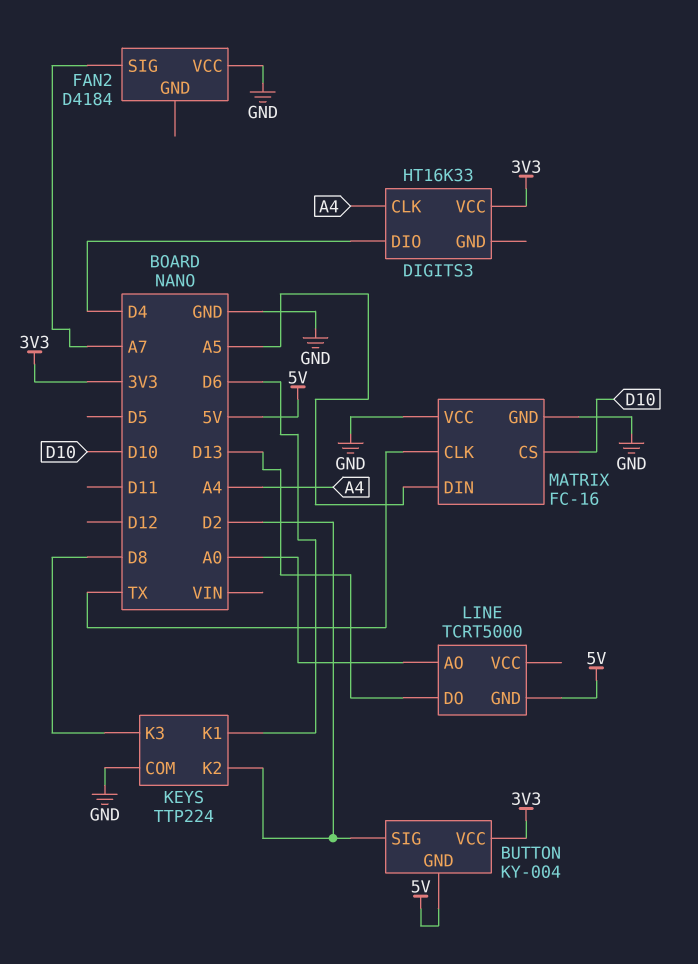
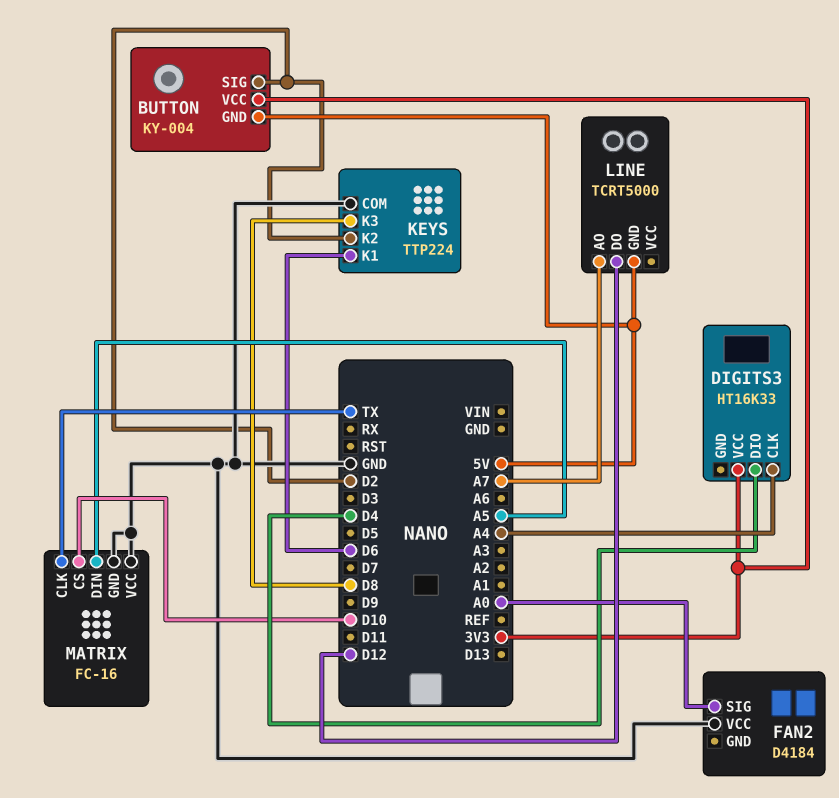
FAN2 pin SIG: A7 -> A0
LINE pin AO: A0 -> A7
LINE pin DO: D13 -> D12

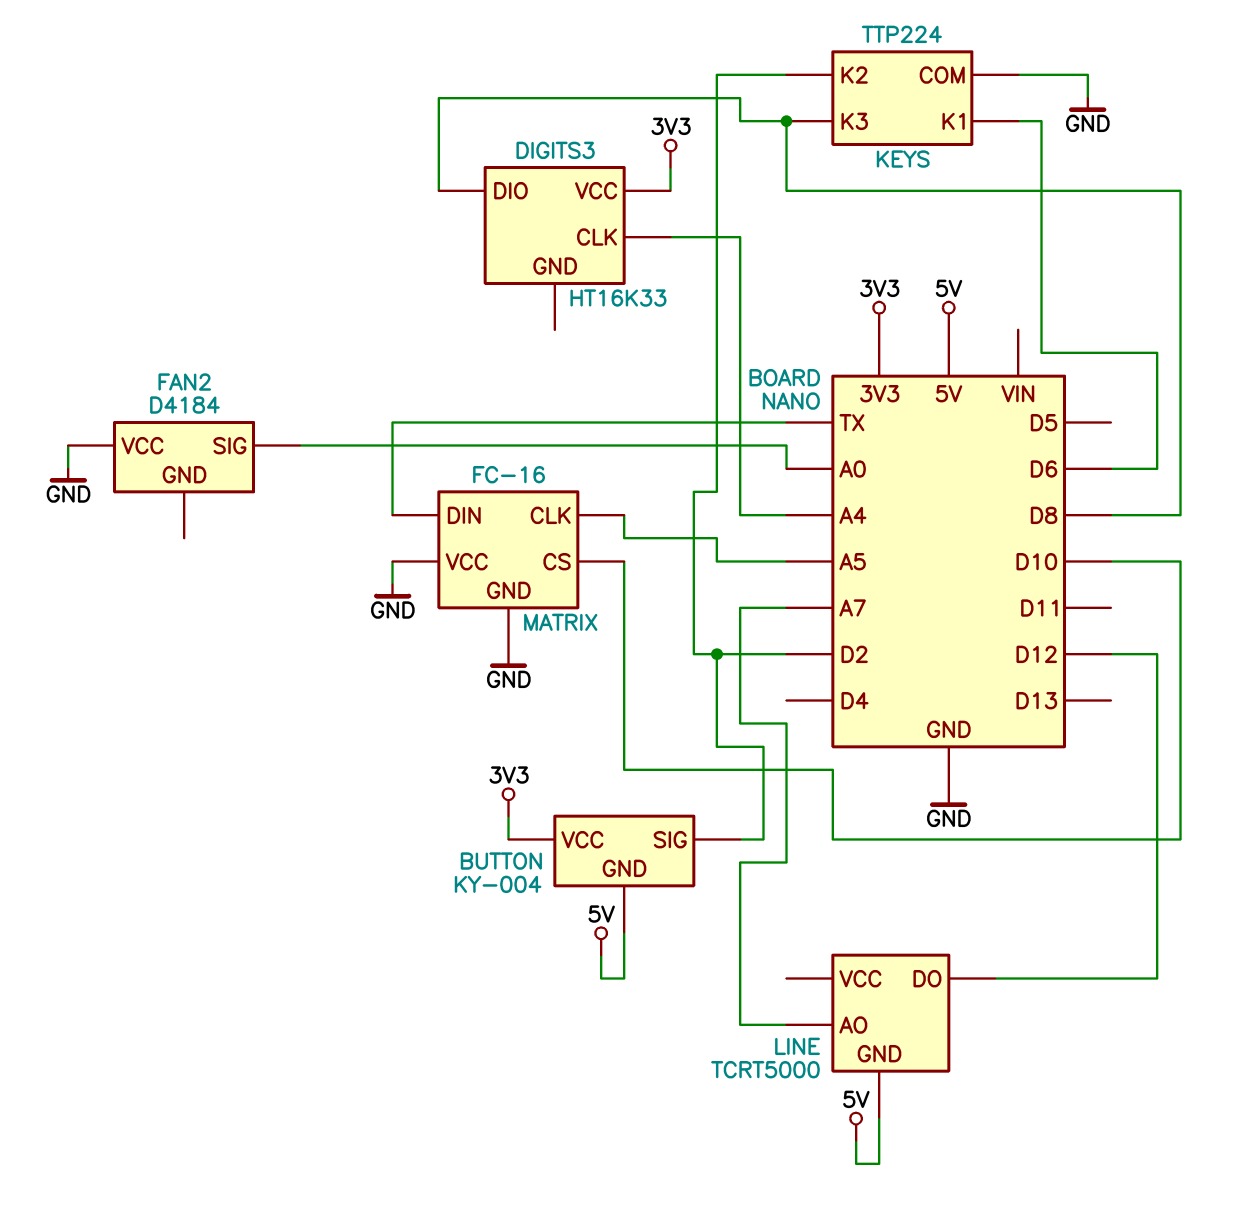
DIGITS3 pin DIO: D4 -> D8
MATRIX pin CLK: TX -> A5
MATRIX pin DIN: A5 -> TX

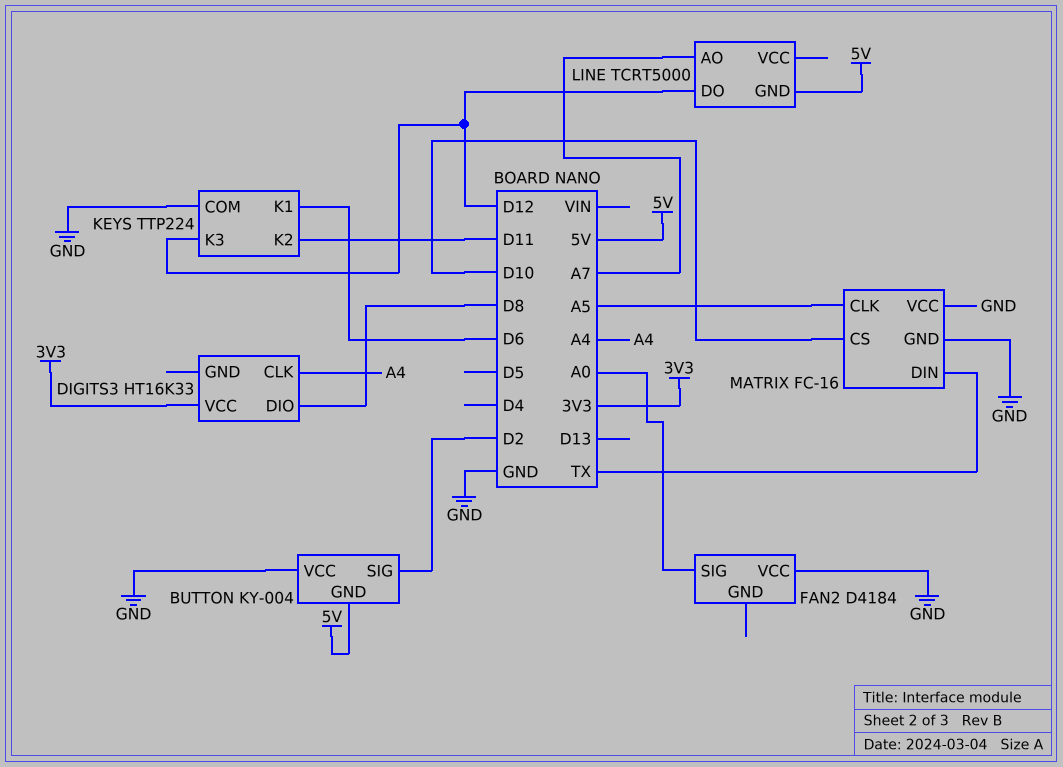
BUTTON pin VCC: 3V3 -> GND
KEYS pin K2: D2 -> D11
KEYS pin K3: D8 -> D12

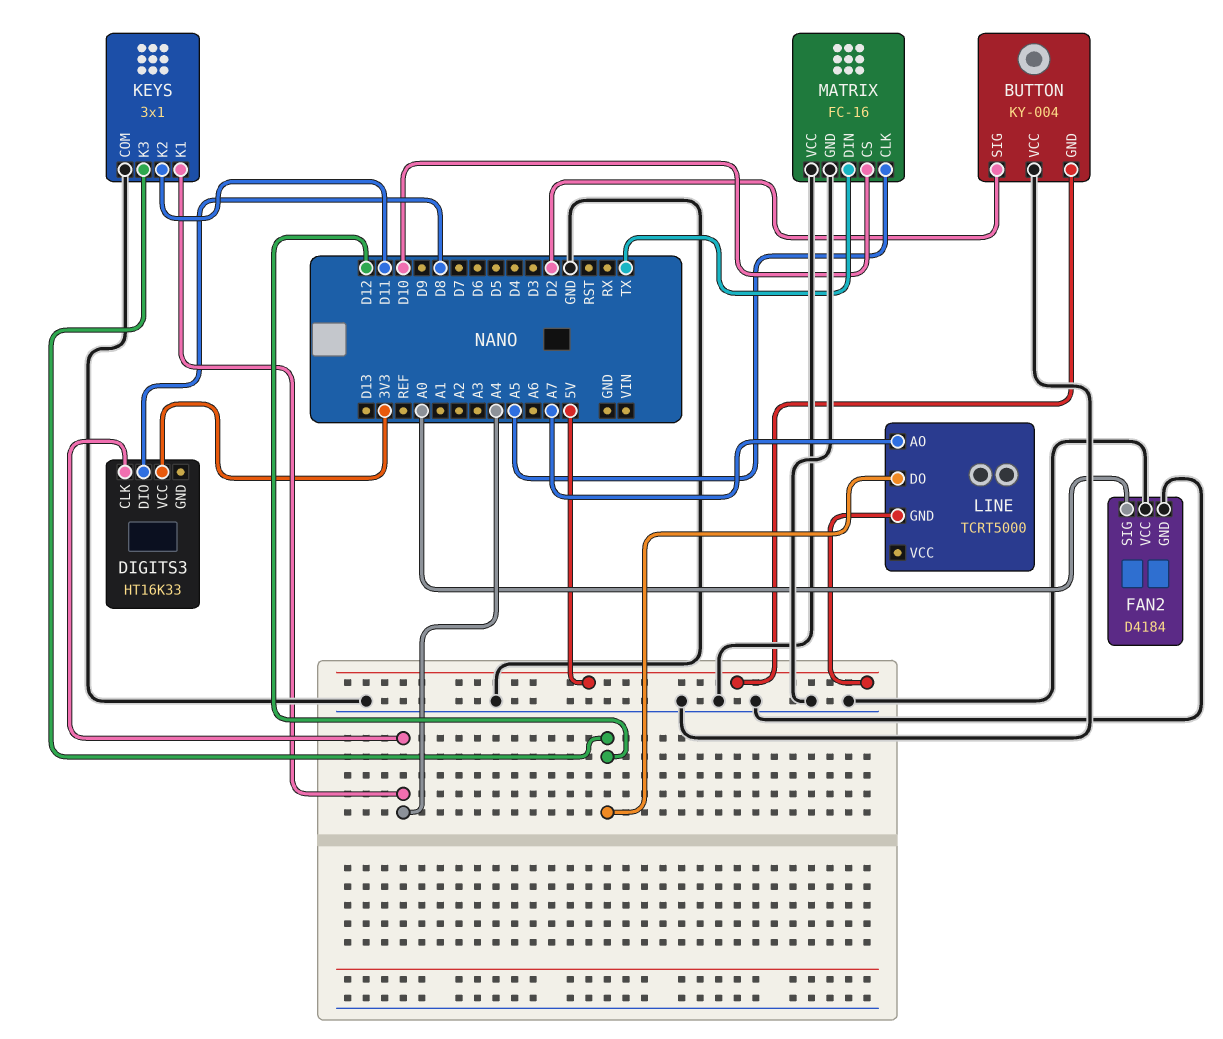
FAN2 pin GND: none -> GND
KEYS: TTP224 -> 3x1
KEYS pin K1: D6 -> A4

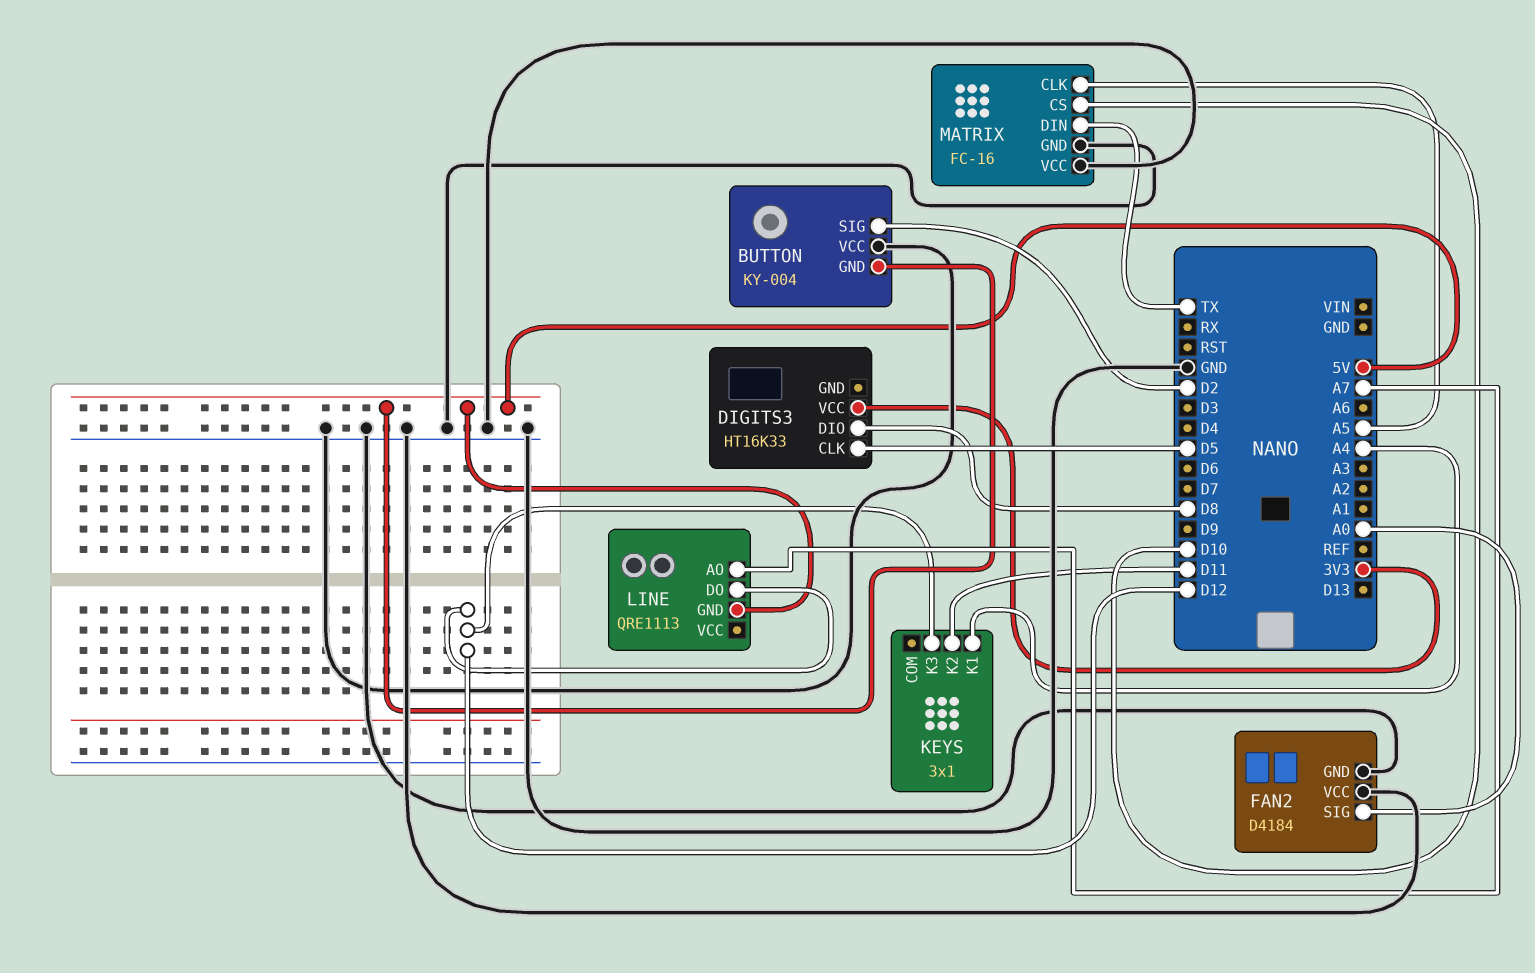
DIGITS3 pin CLK: A4 -> D5
KEYS pin COM: GND -> none
LINE: TCRT5000 -> QRE1113

